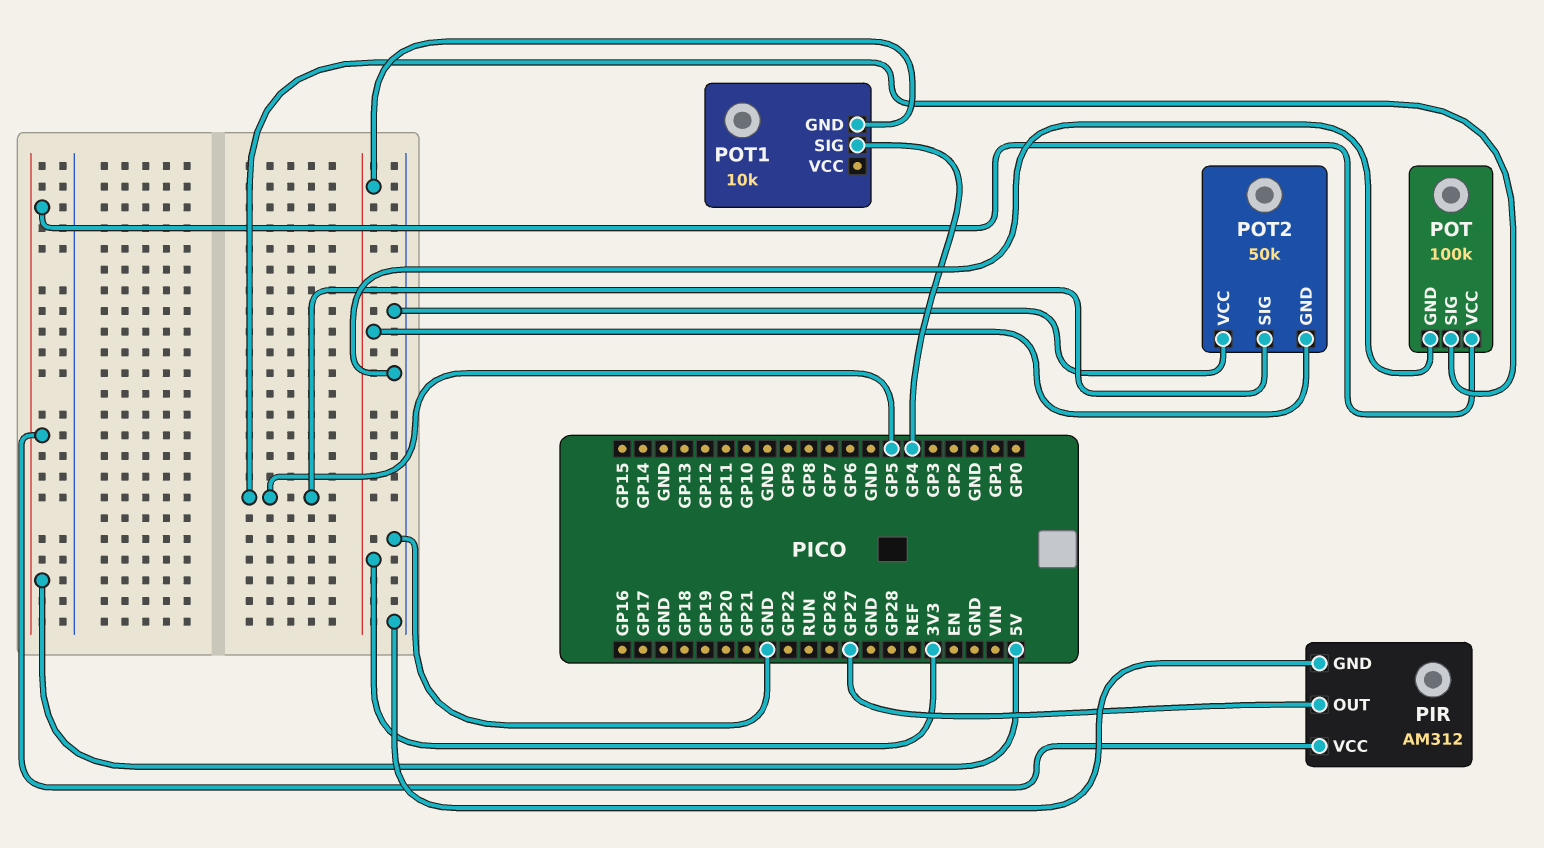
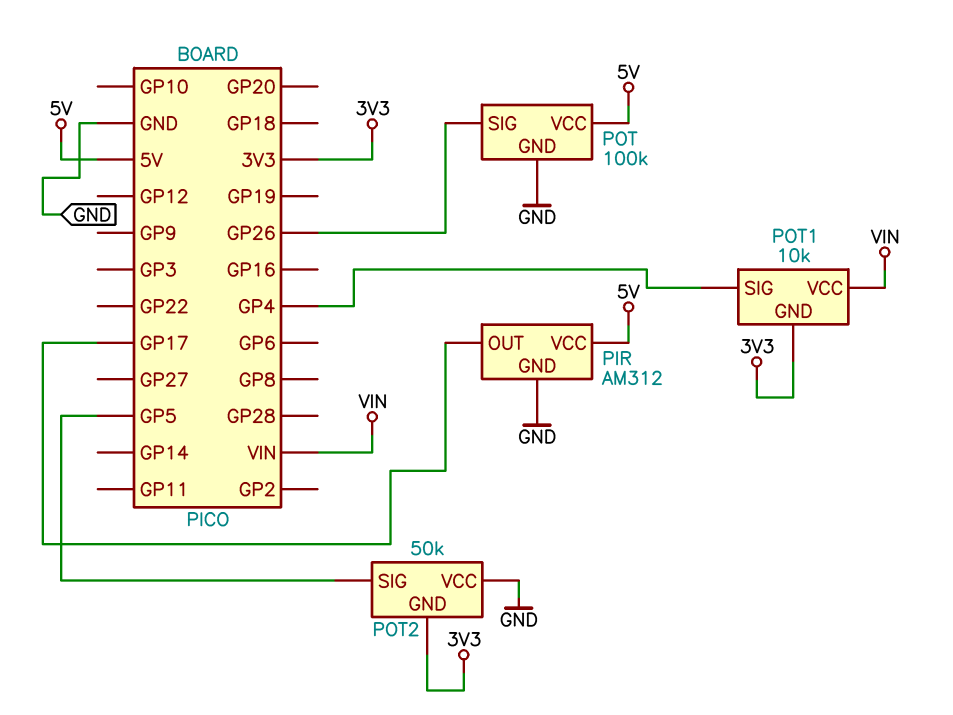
PIR pin OUT: GP27 -> GP17
POT pin SIG: GP5 -> GP26
POT1 pin VCC: none -> VIN

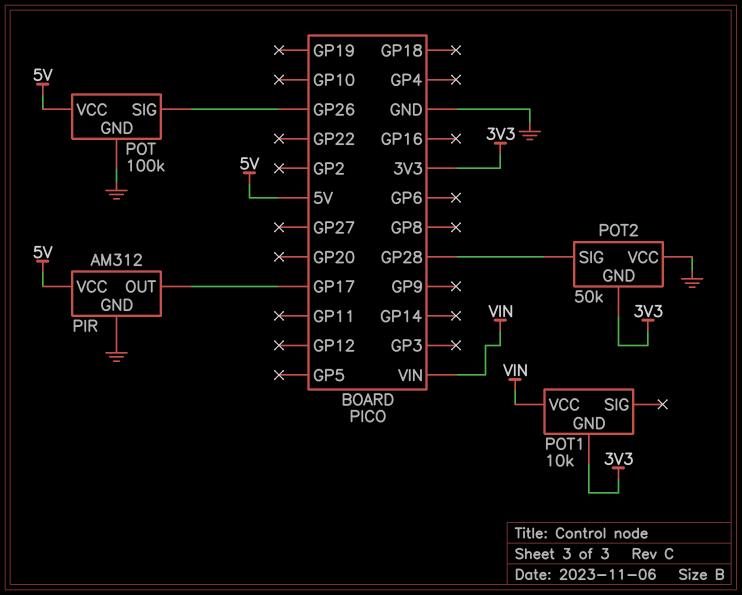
POT1 pin SIG: GP4 -> none
POT2 pin SIG: GP5 -> GP28

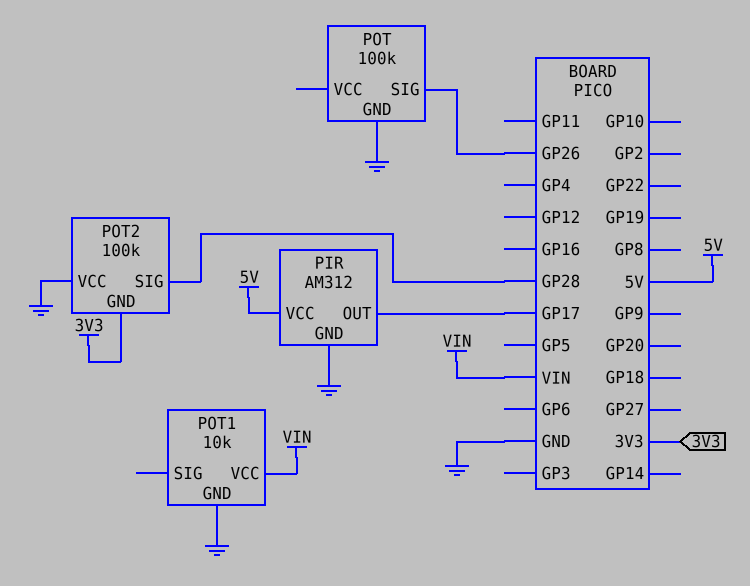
POT pin VCC: 5V -> none
POT1 pin GND: 3V3 -> GND
POT2: 50k -> 100k

